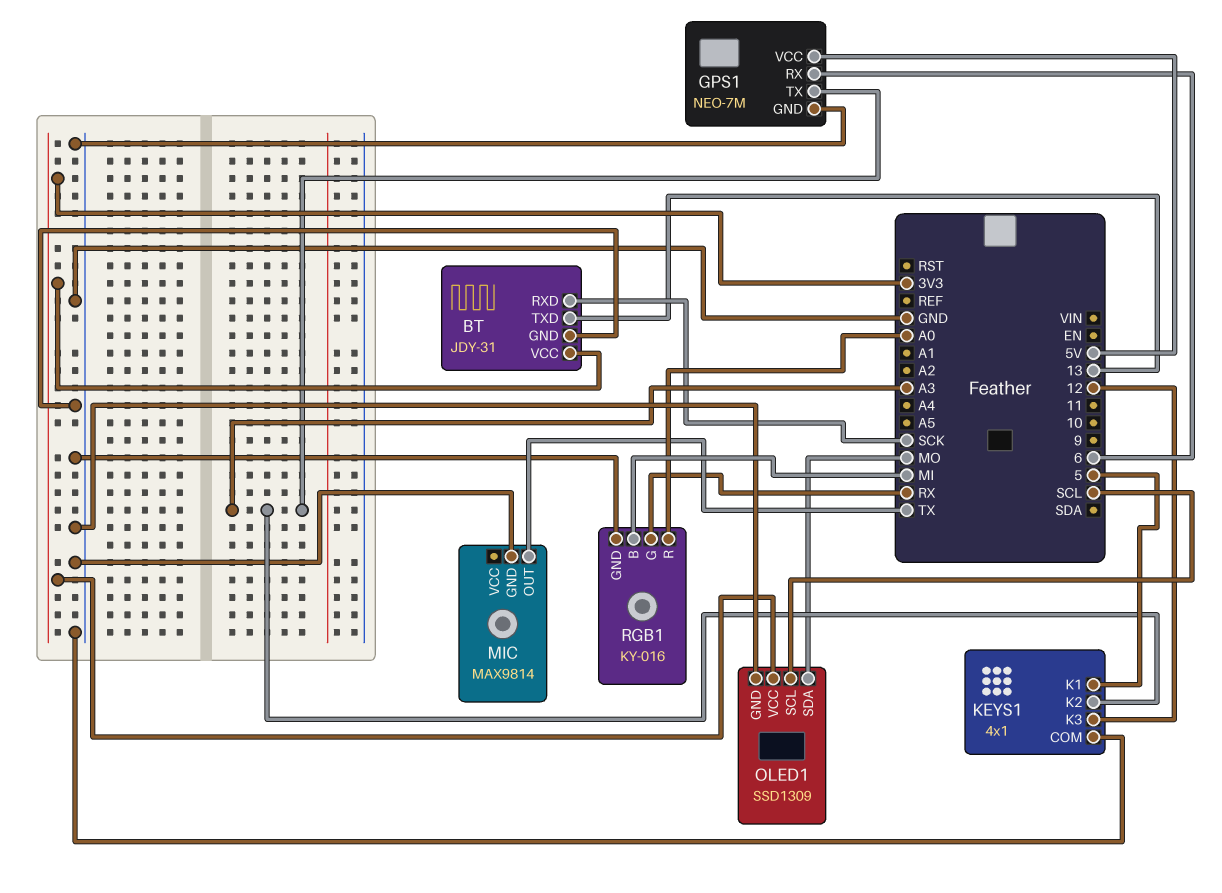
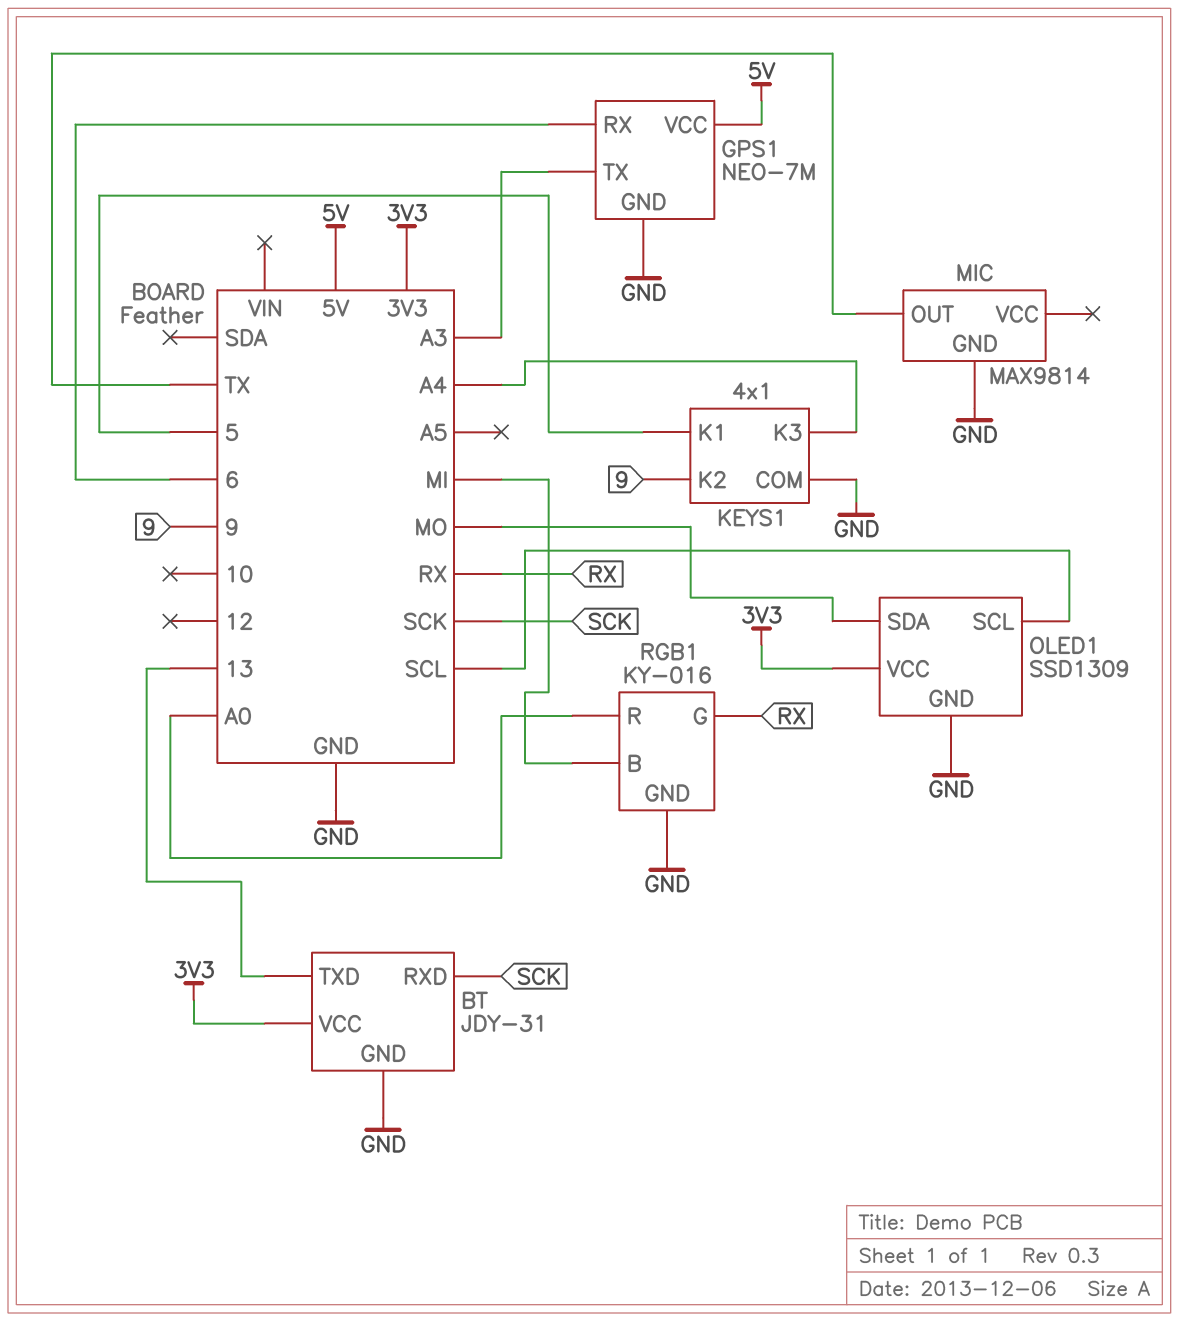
KEYS1 pin K2: A3 -> 9
KEYS1 pin K3: 12 -> A4

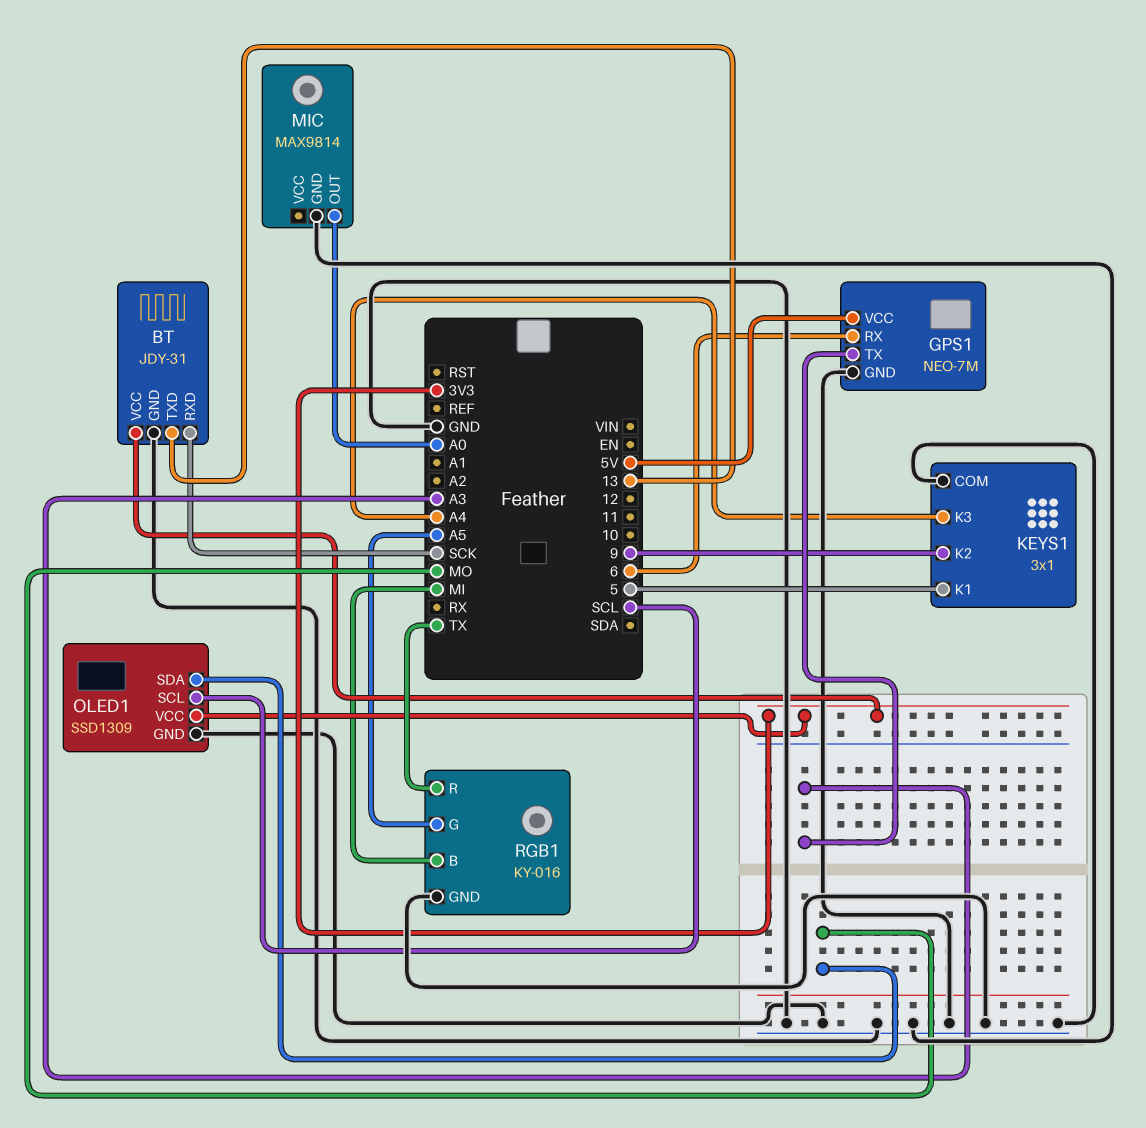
KEYS1: 4x1 -> 3x1
MIC pin OUT: TX -> A0
RGB1 pin G: RX -> A5
RGB1 pin R: A0 -> TX

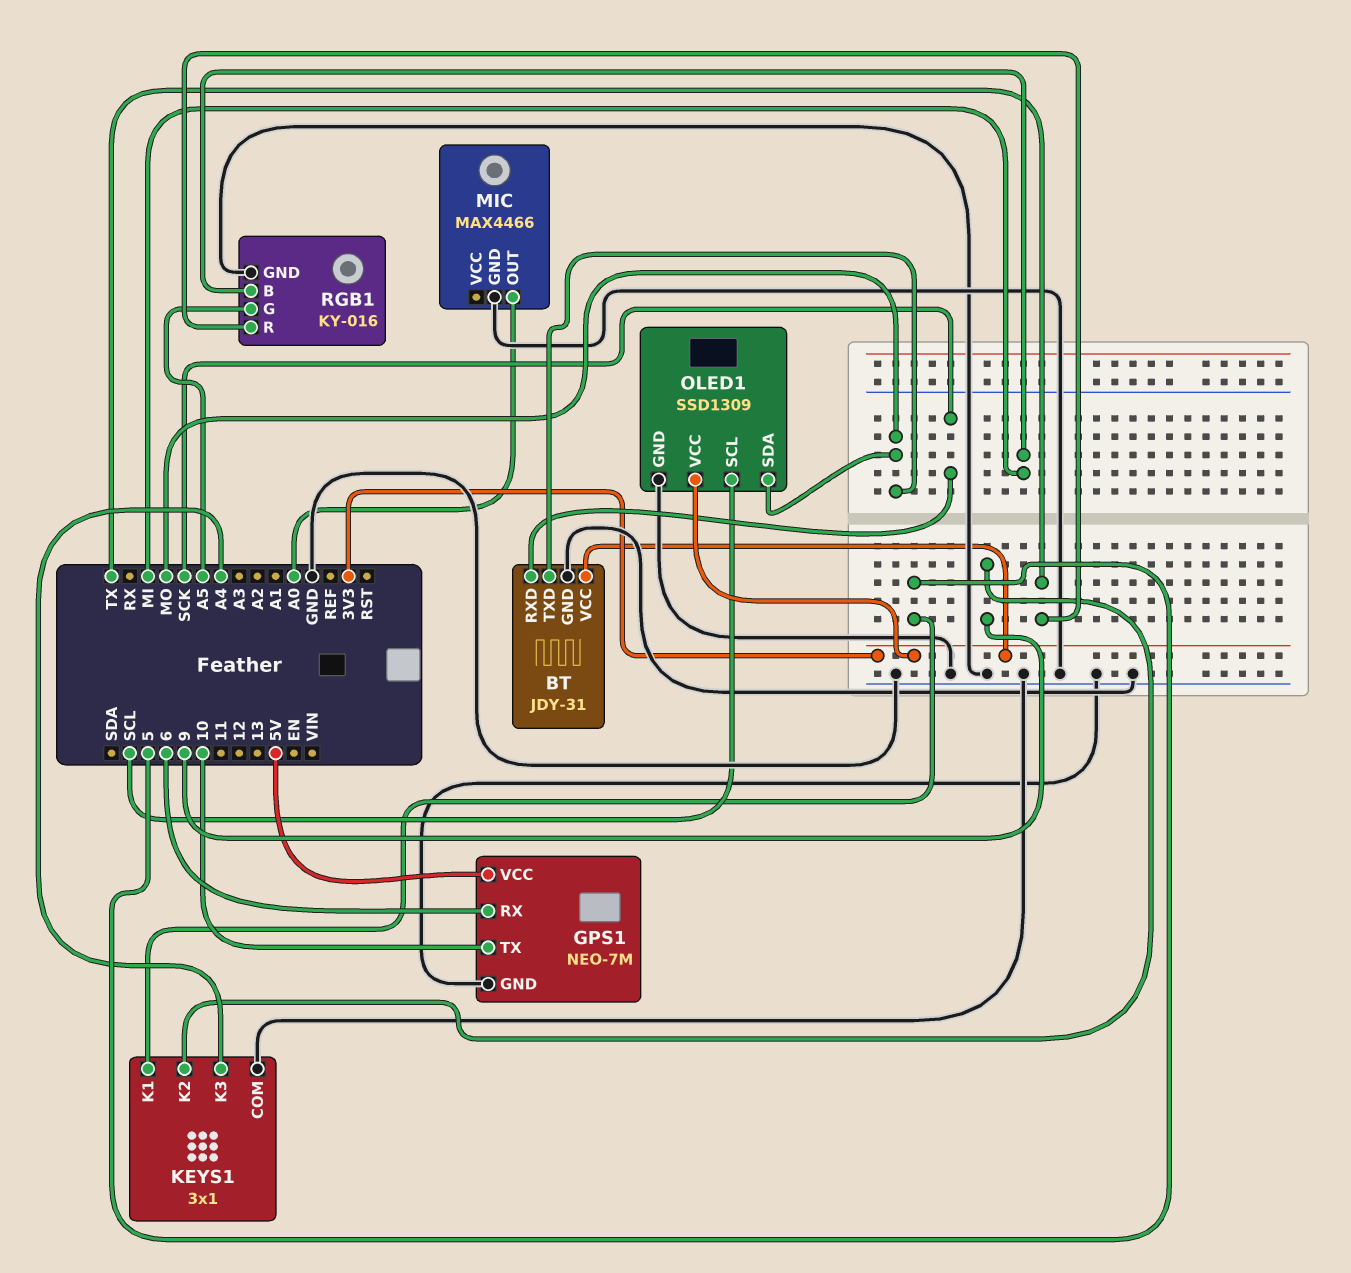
BT pin TXD: 13 -> MO
GPS1 pin TX: A3 -> 10
MIC: MAX9814 -> MAX4466

